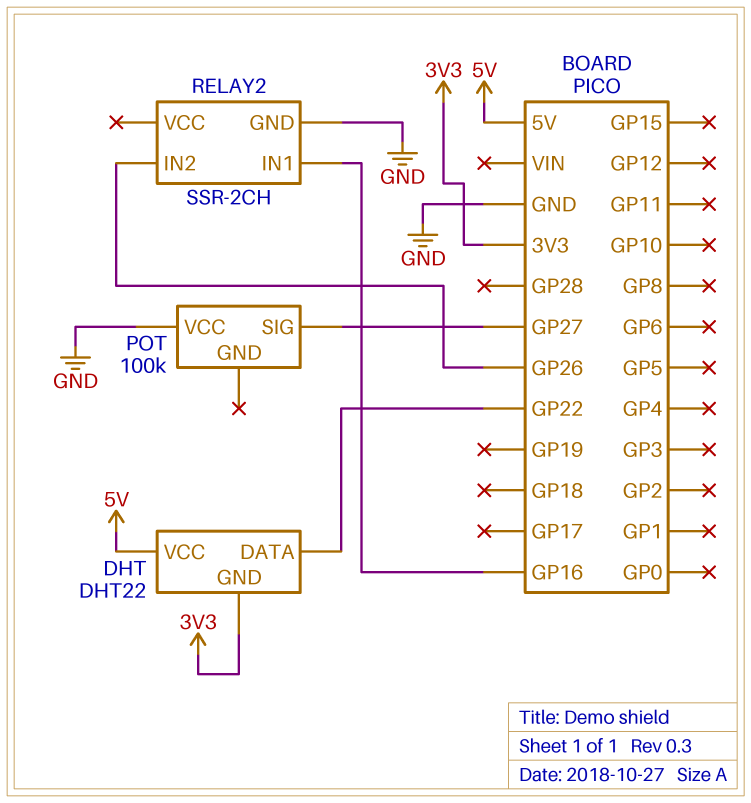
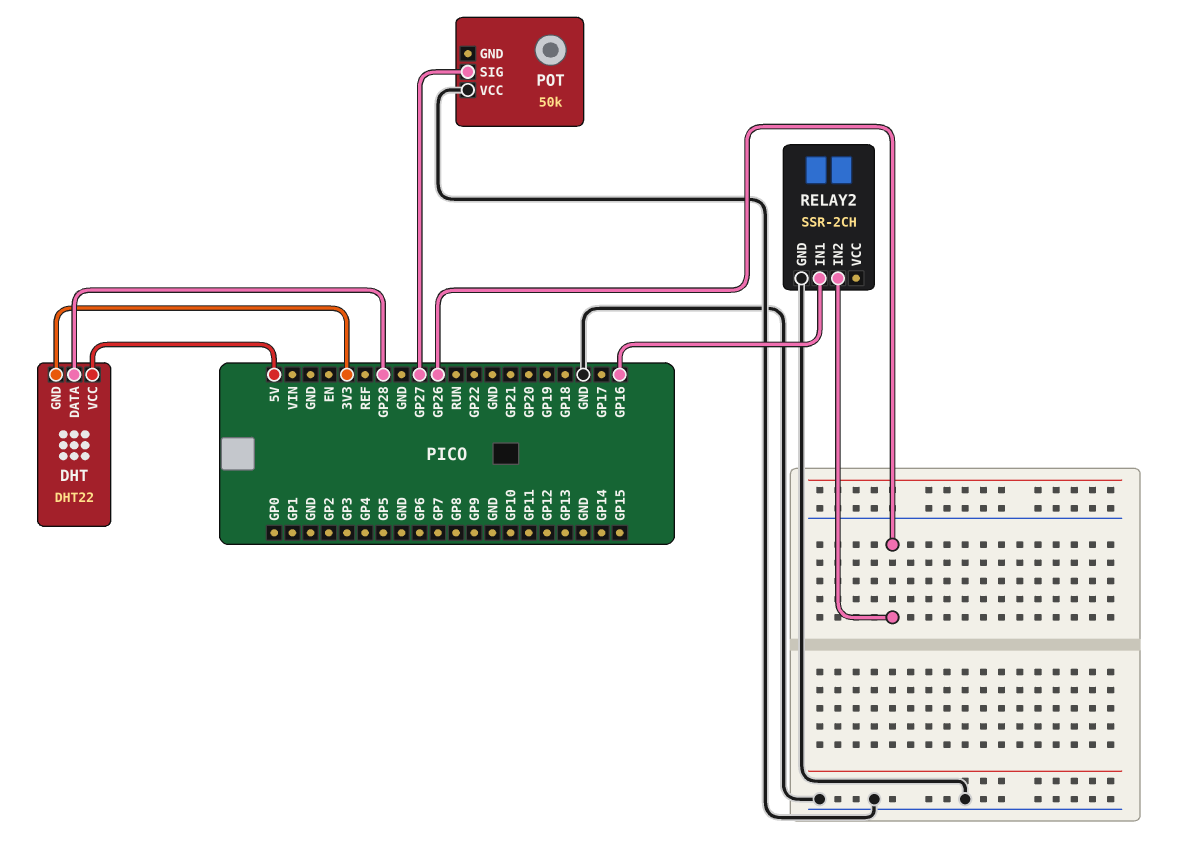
DHT pin DATA: GP22 -> GP28
POT: 100k -> 50k

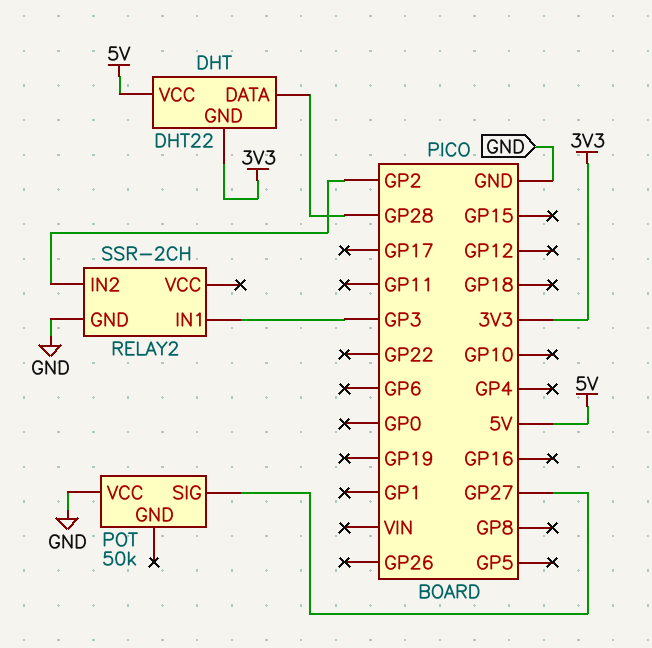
RELAY2 pin IN1: GP16 -> GP3
RELAY2 pin IN2: GP26 -> GP2

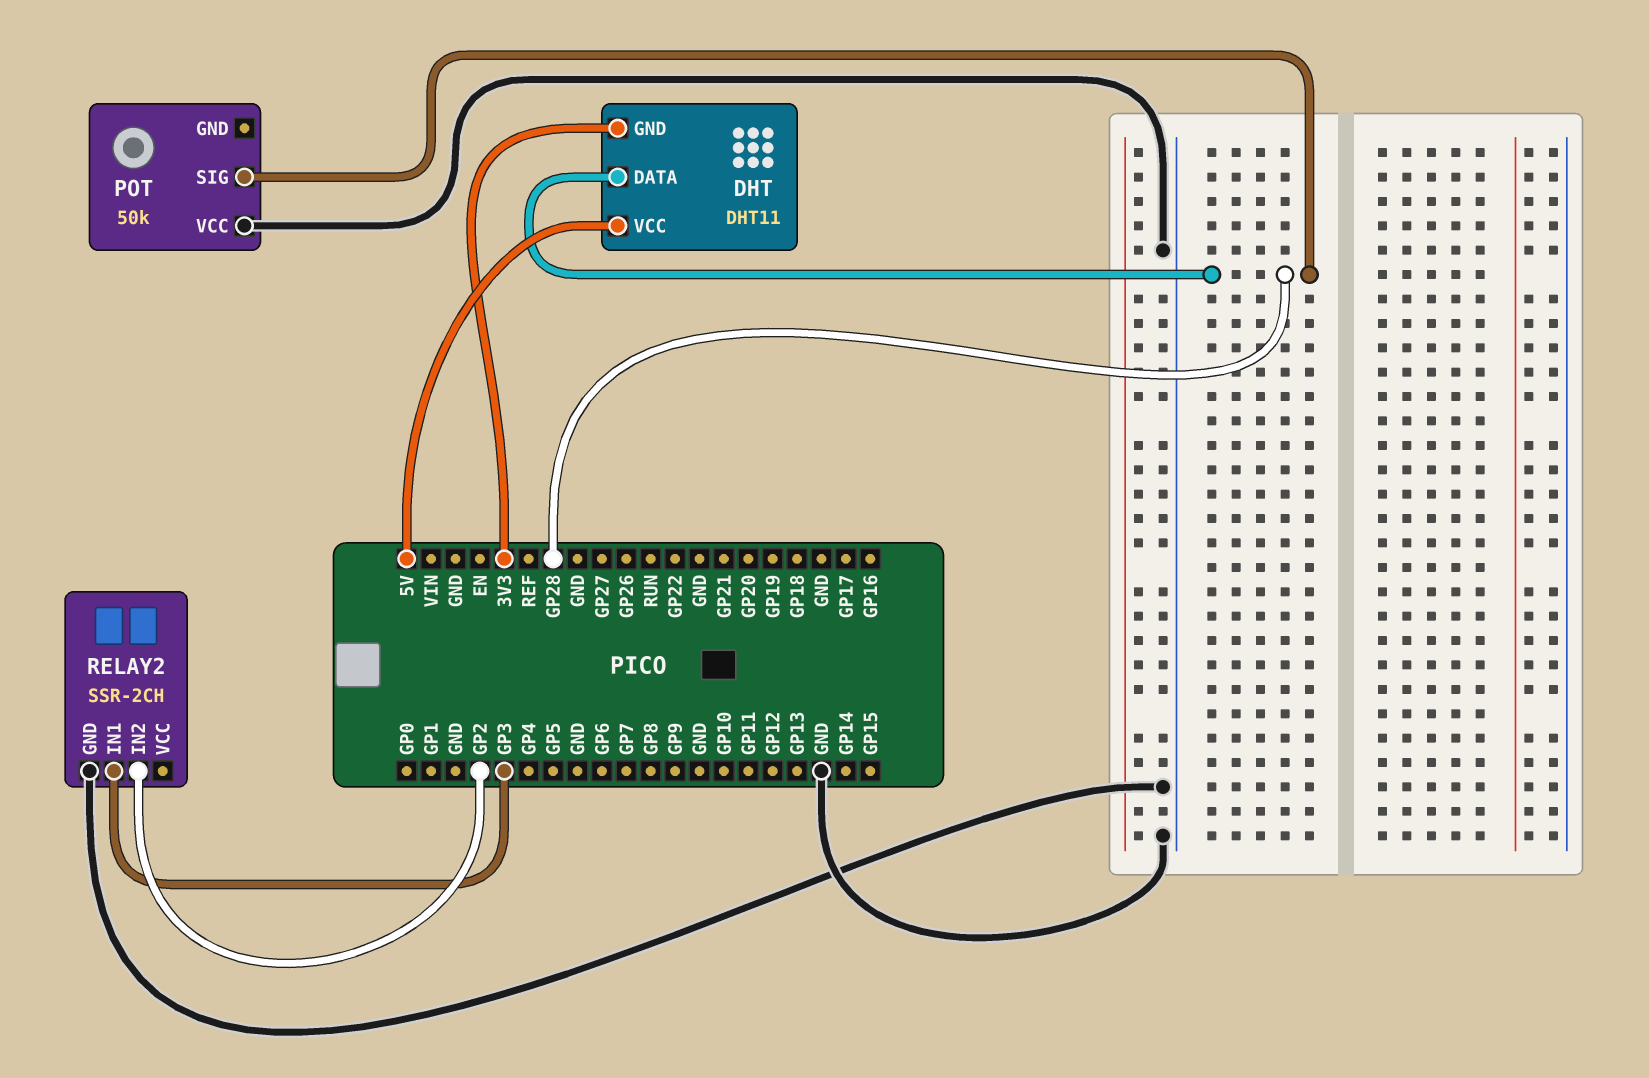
DHT: DHT22 -> DHT11
POT pin SIG: GP27 -> GP28

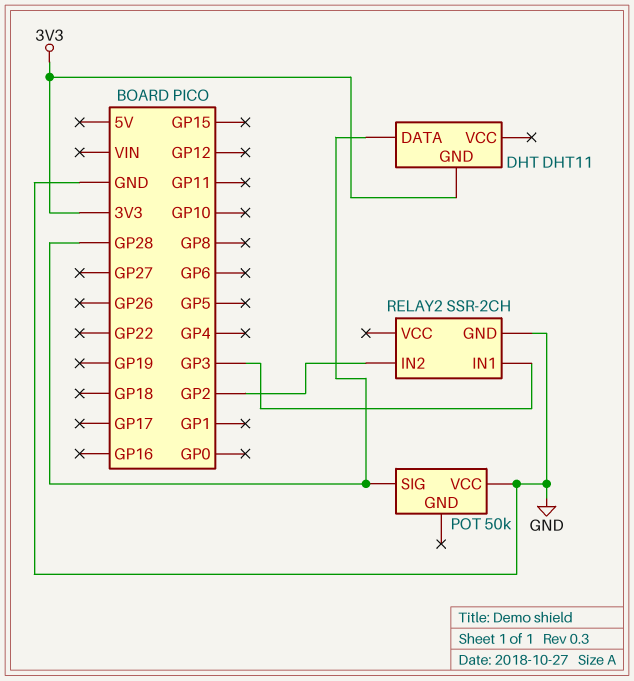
DHT pin VCC: 5V -> none

